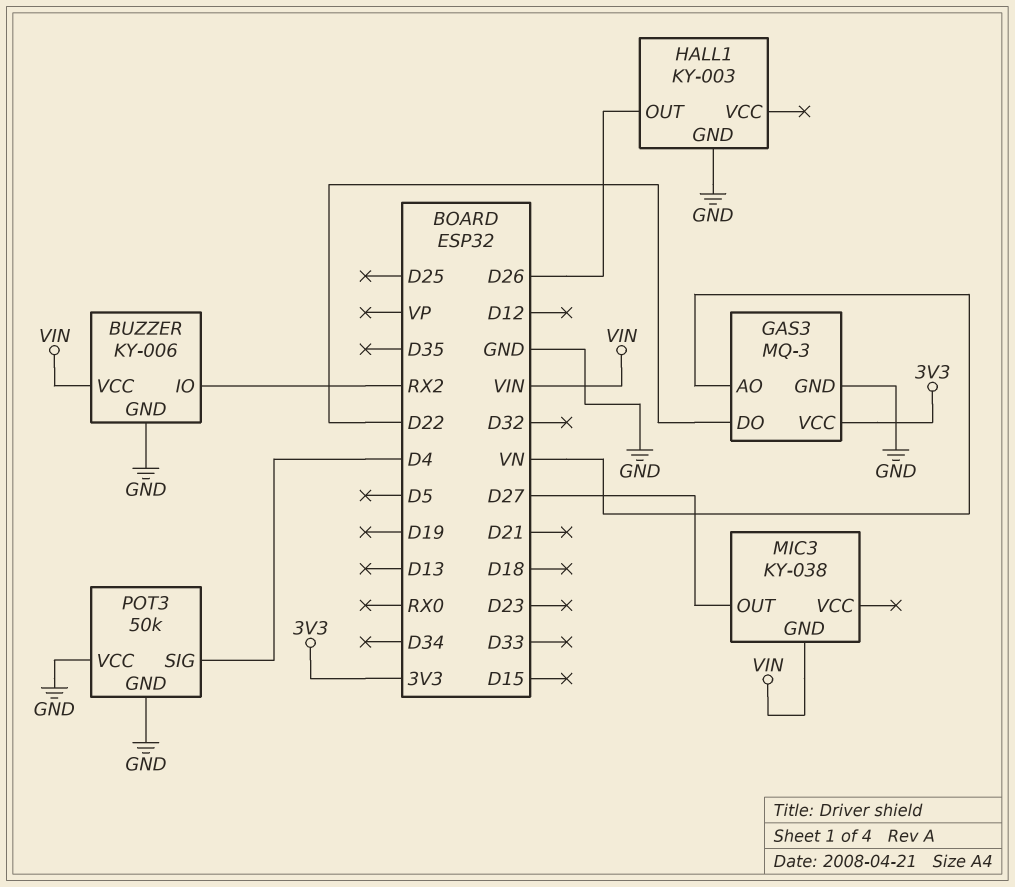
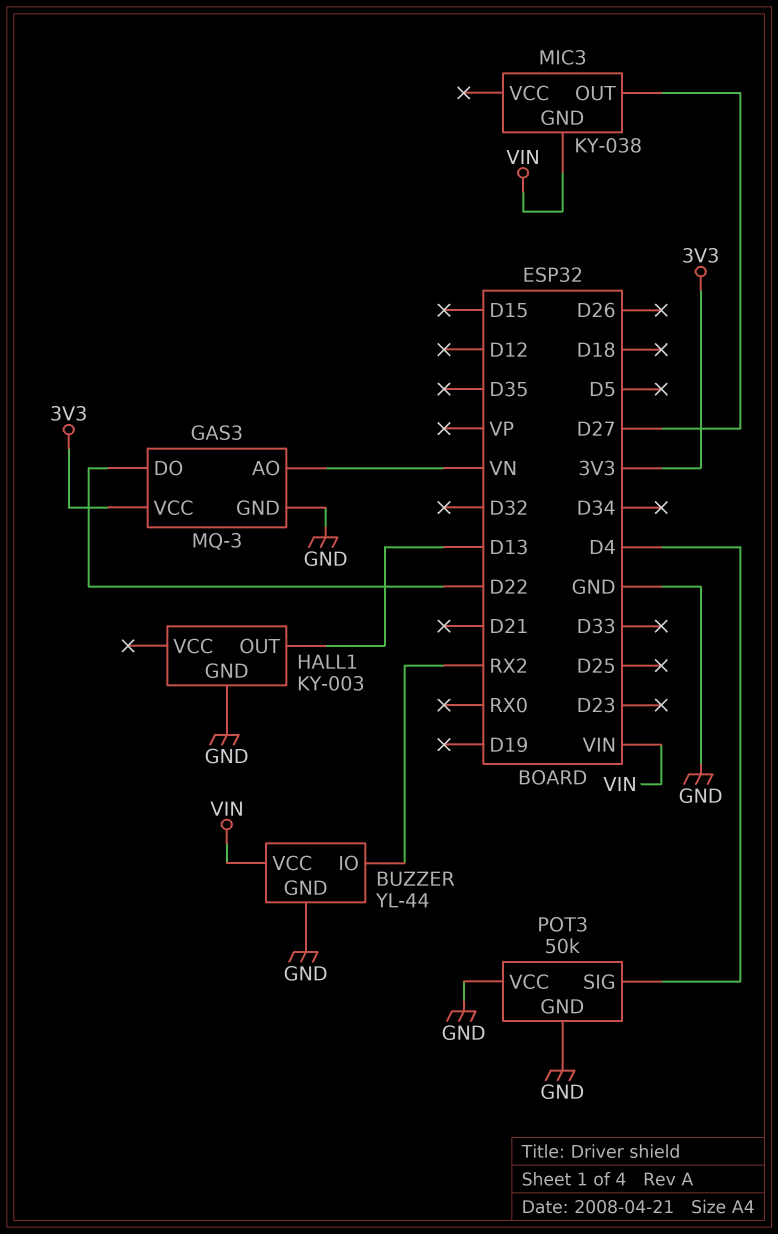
BUZZER: KY-006 -> YL-44
HALL1 pin OUT: D26 -> D13

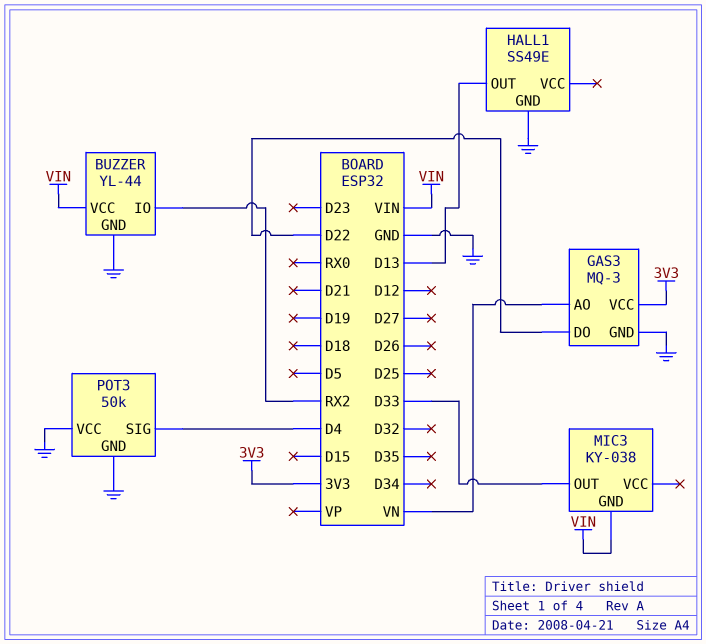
HALL1: KY-003 -> SS49E
MIC3 pin OUT: D27 -> D33

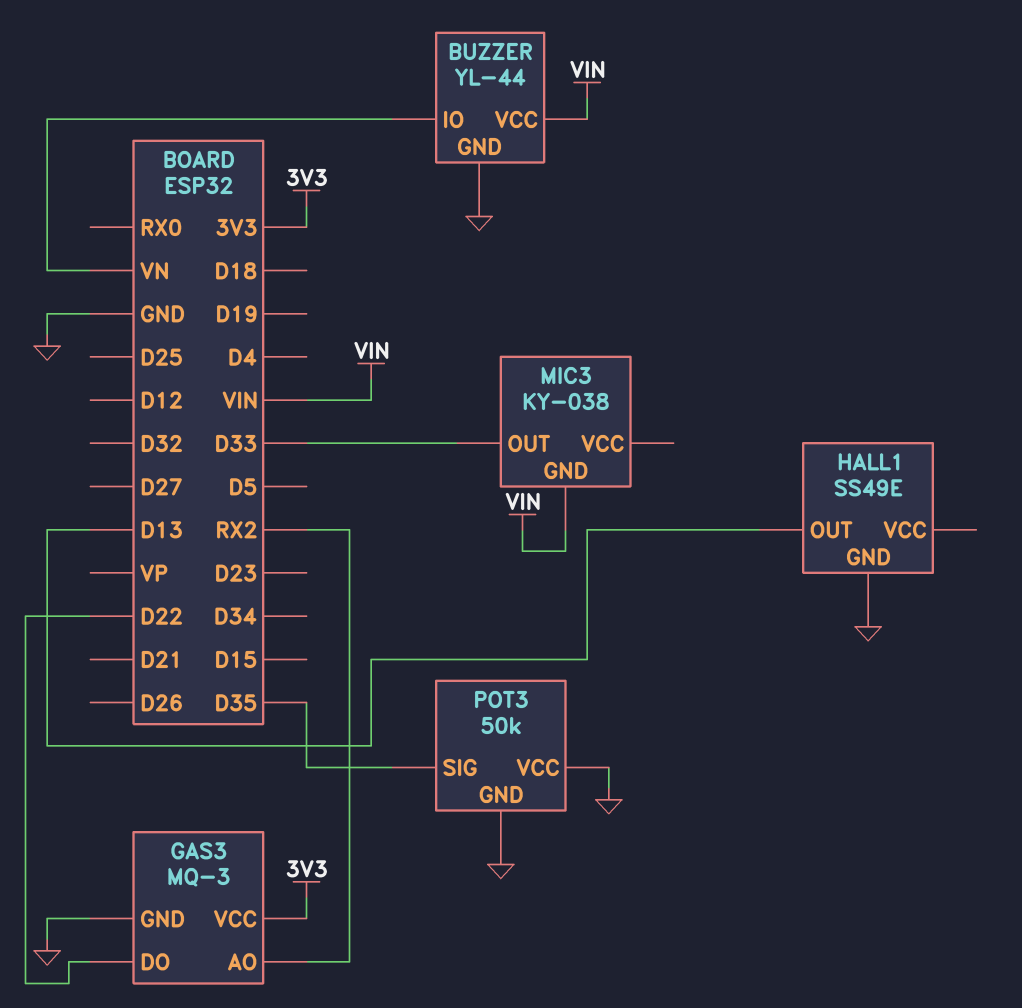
BUZZER pin IO: RX2 -> VN
GAS3 pin AO: VN -> RX2
POT3 pin SIG: D4 -> D35

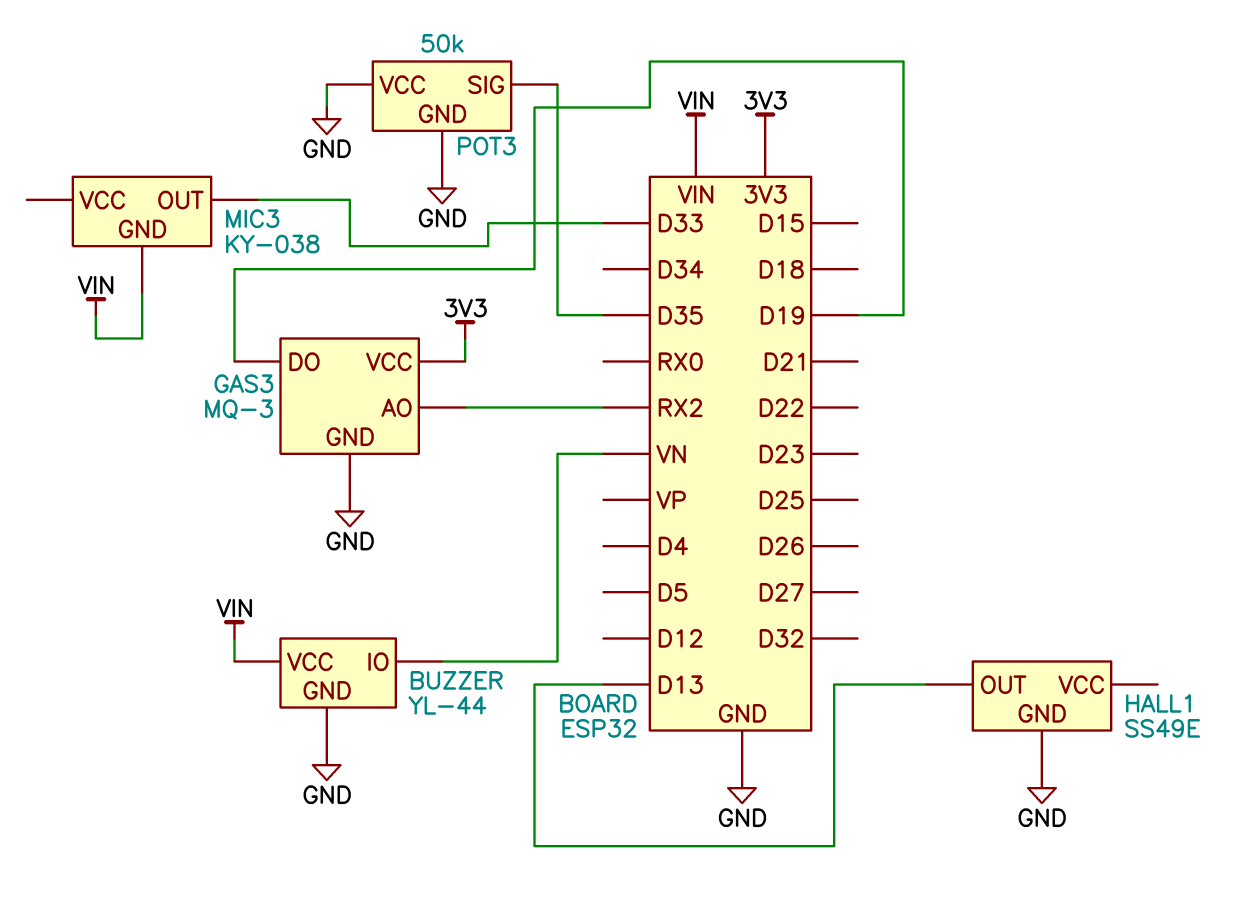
GAS3 pin DO: D22 -> D19

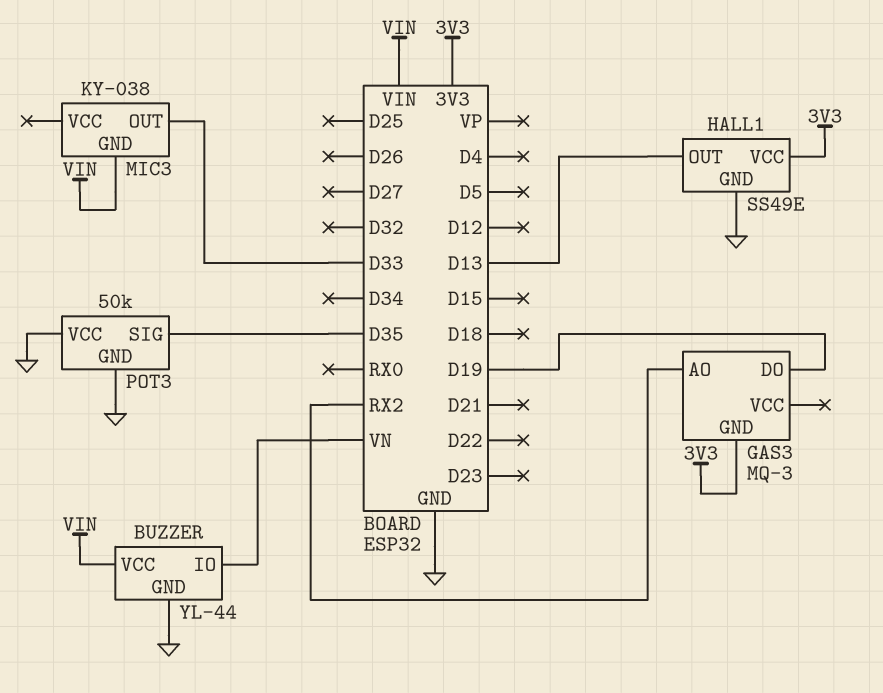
GAS3 pin GND: GND -> 3V3
GAS3 pin VCC: 3V3 -> none
HALL1 pin VCC: none -> 3V3

